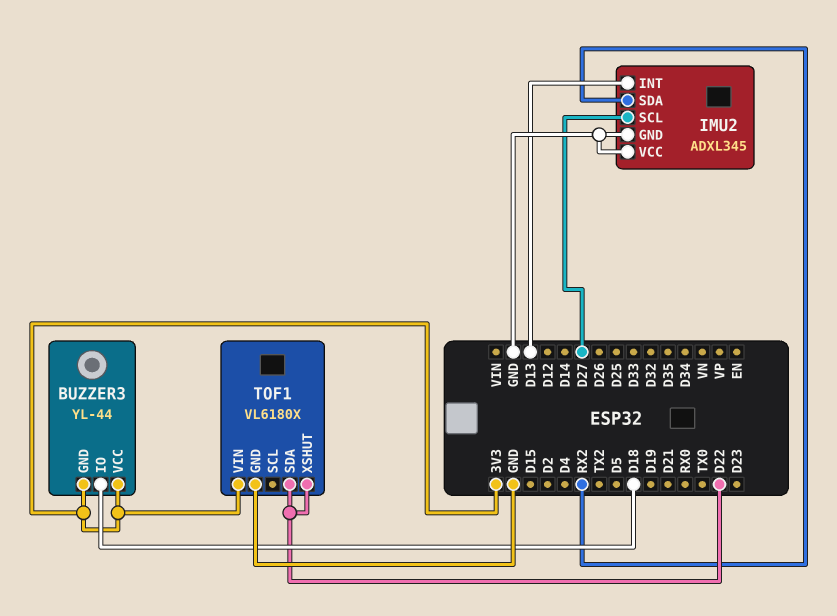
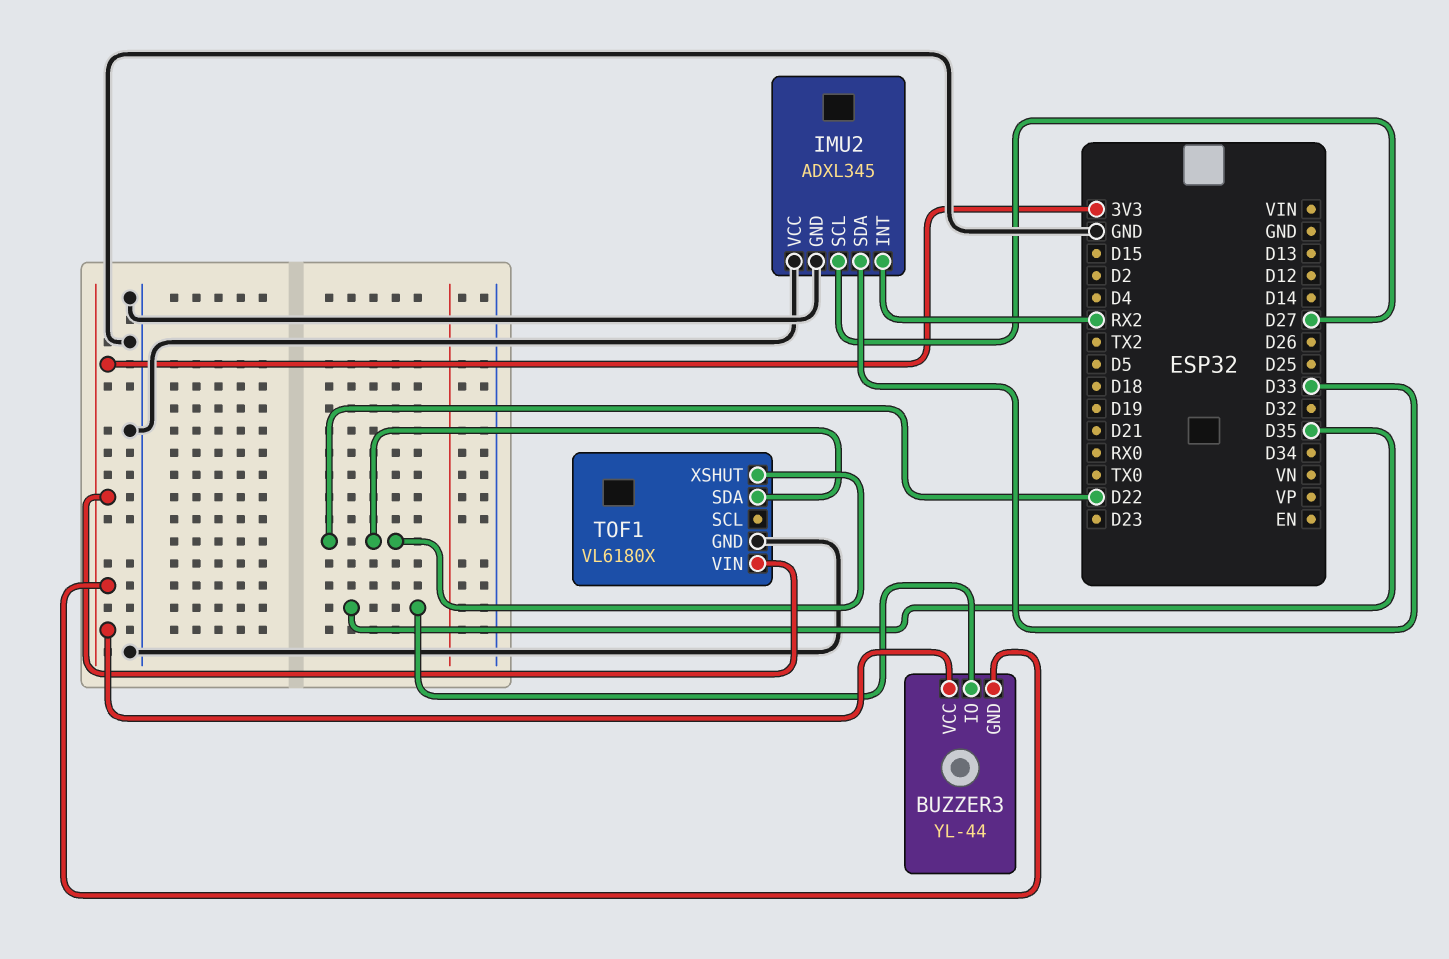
BUZZER3 pin IO: D18 -> D35
IMU2 pin INT: D13 -> RX2
IMU2 pin SDA: RX2 -> D33

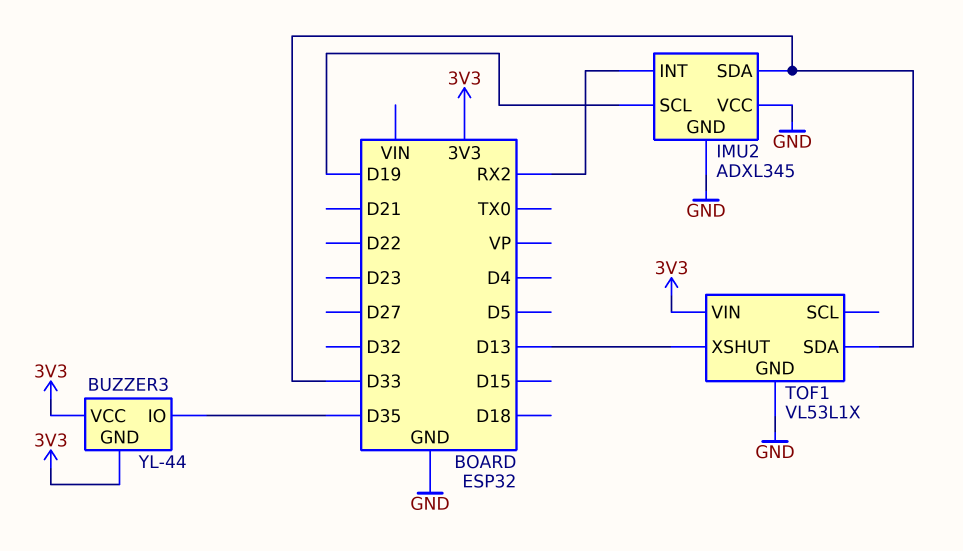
IMU2 pin SCL: D27 -> D19
TOF1: VL6180X -> VL53L1X
TOF1 pin SDA: D22 -> D33
TOF1 pin XSHUT: D22 -> D13

